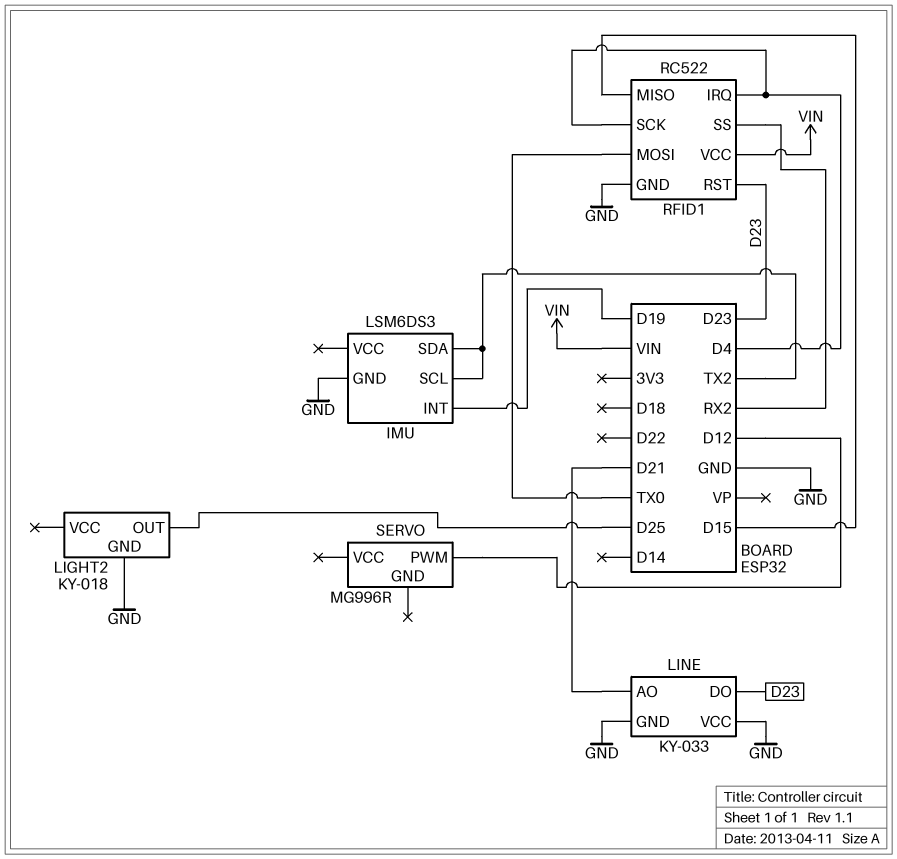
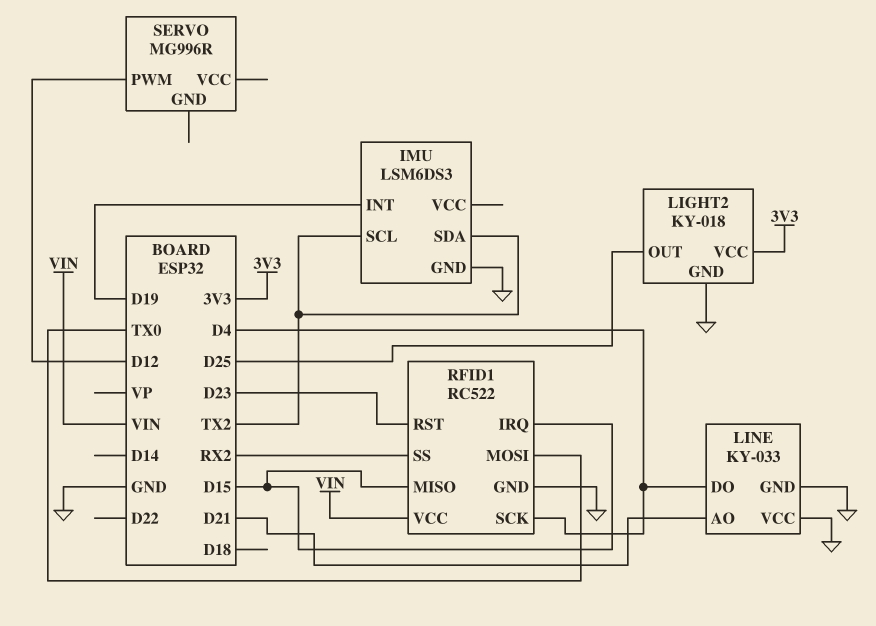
LIGHT2 pin VCC: none -> 3V3
LINE pin DO: D23 -> D4
RFID1 pin IRQ: D4 -> D15

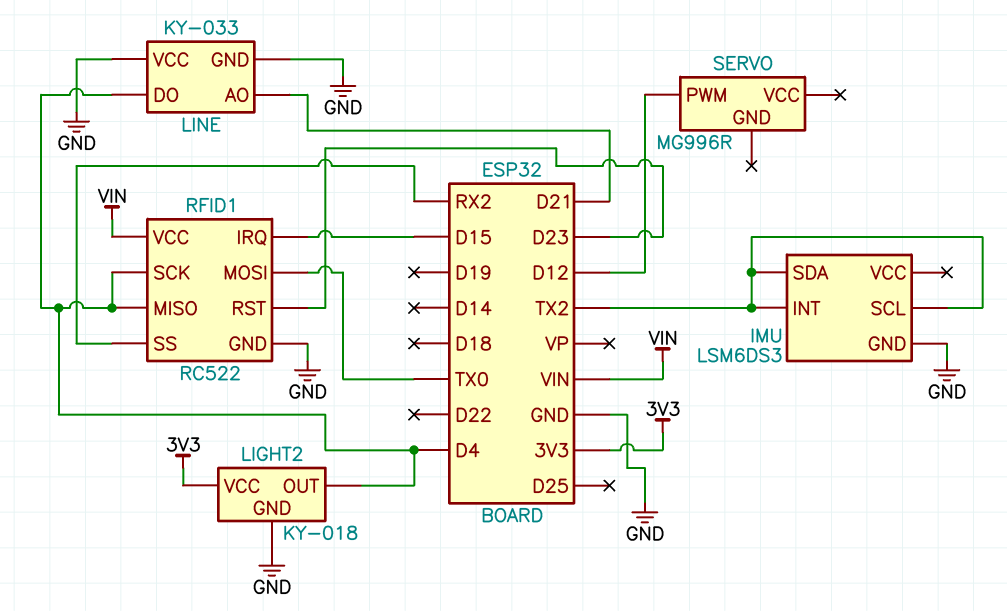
IMU pin INT: D19 -> TX2
LIGHT2 pin OUT: D25 -> D4
RFID1 pin MISO: D15 -> D4

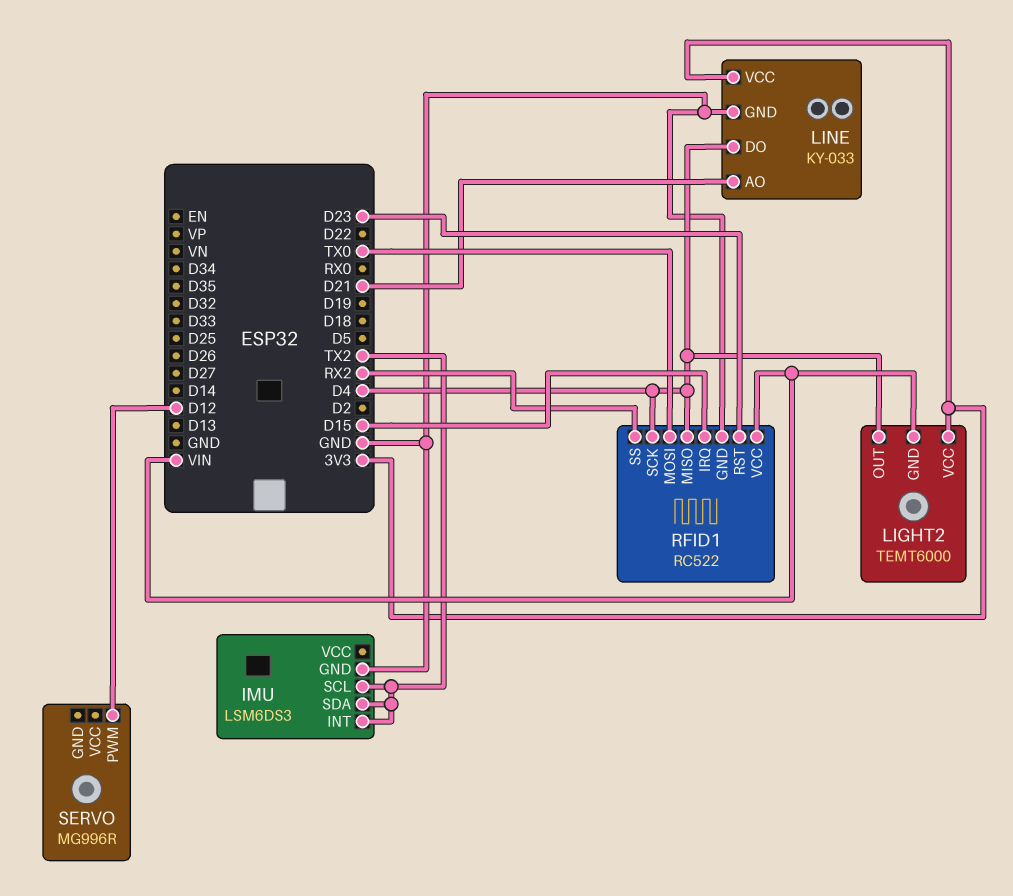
LIGHT2: KY-018 -> TEMT6000
LIGHT2 pin GND: GND -> VIN
LINE pin VCC: GND -> 3V3

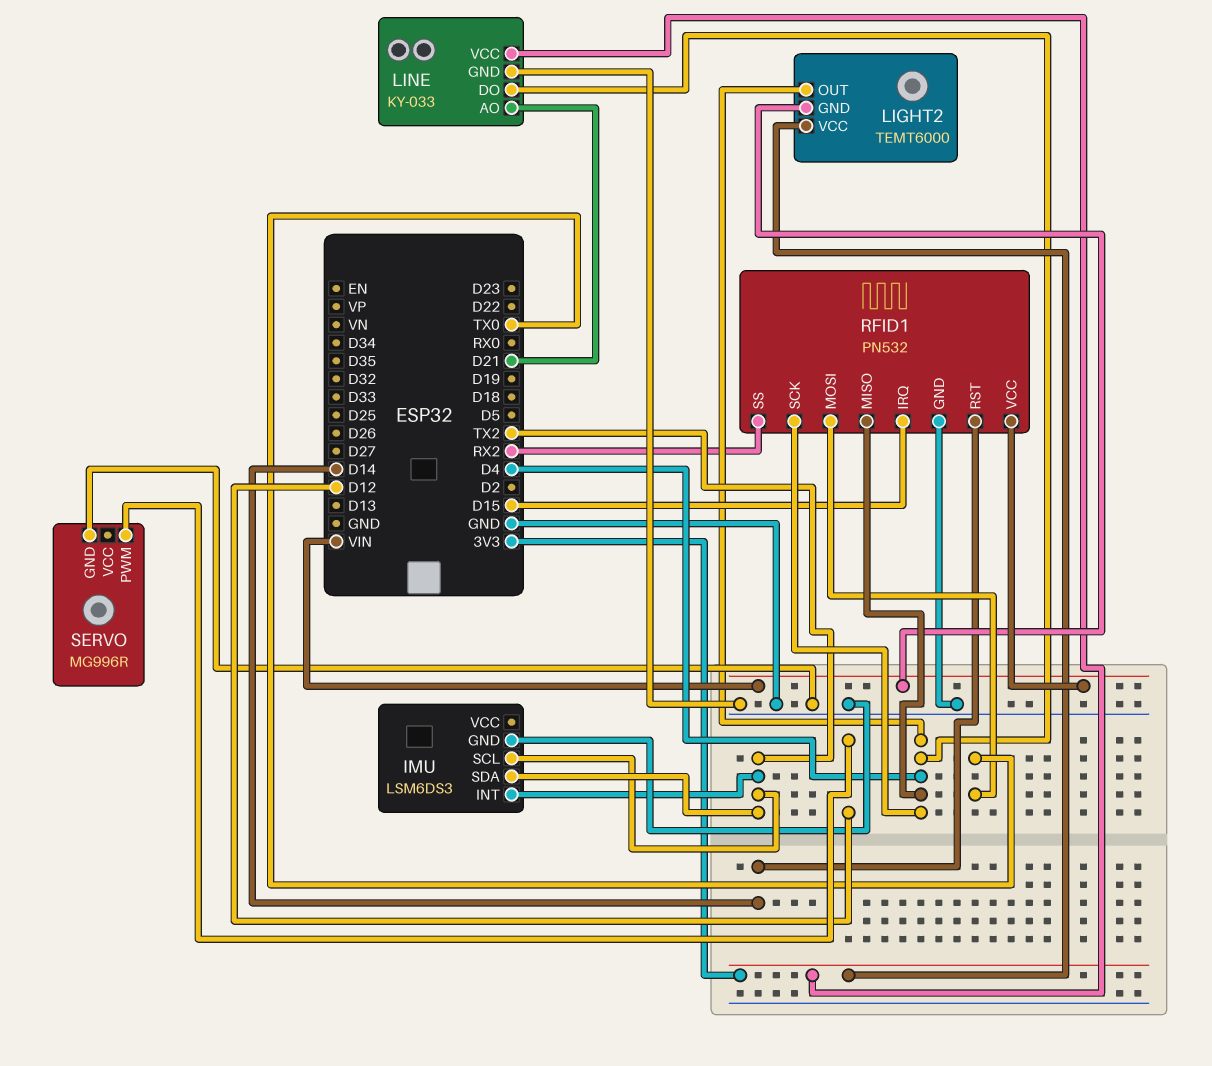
RFID1: RC522 -> PN532
RFID1 pin RST: D23 -> D14
SERVO pin GND: none -> GND

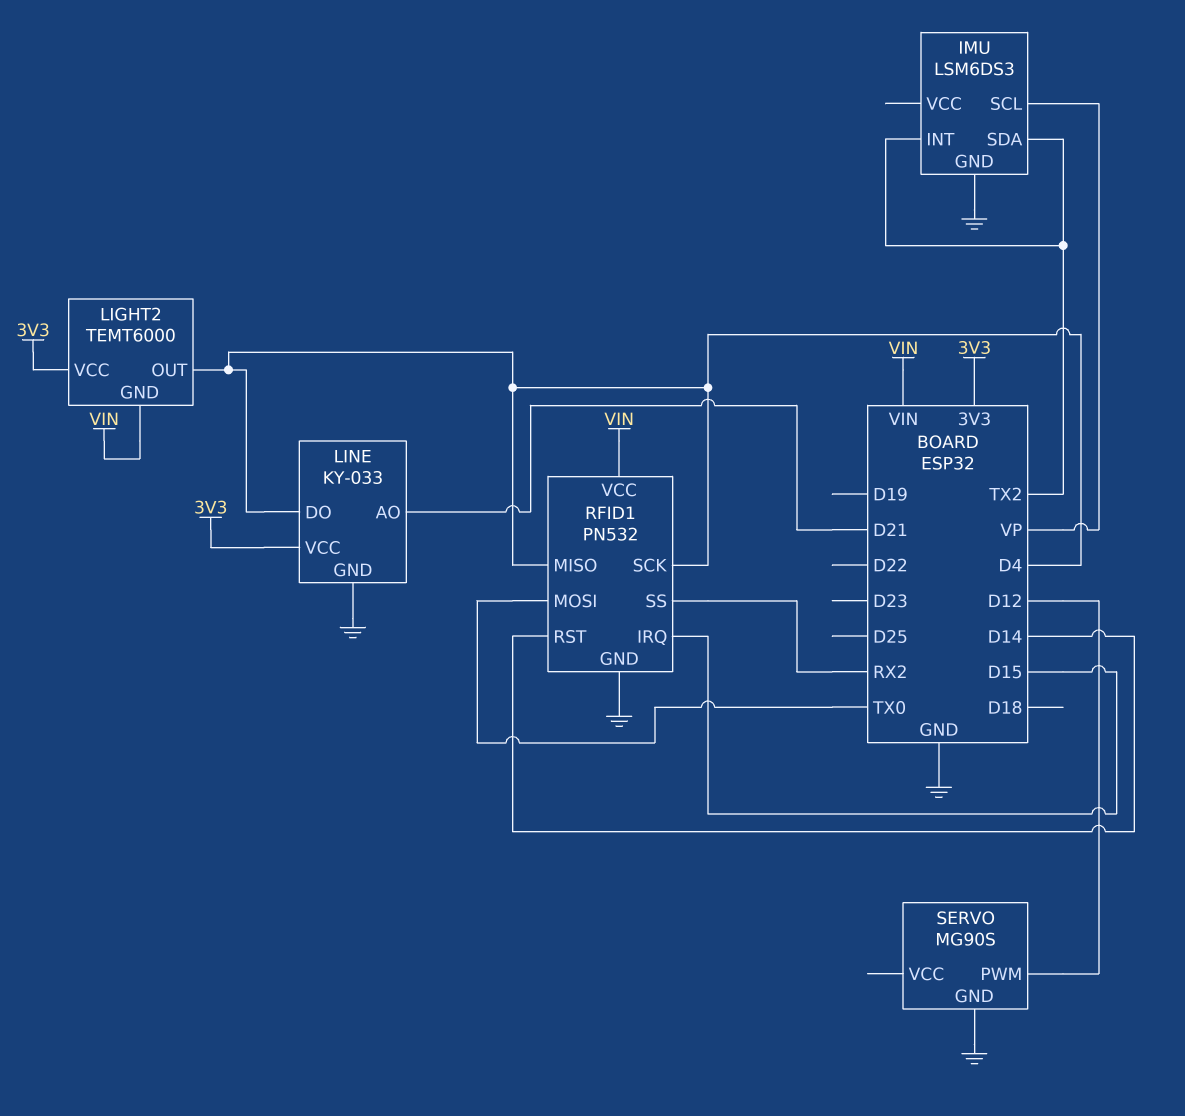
IMU pin SCL: TX2 -> VP
SERVO: MG996R -> MG90S

